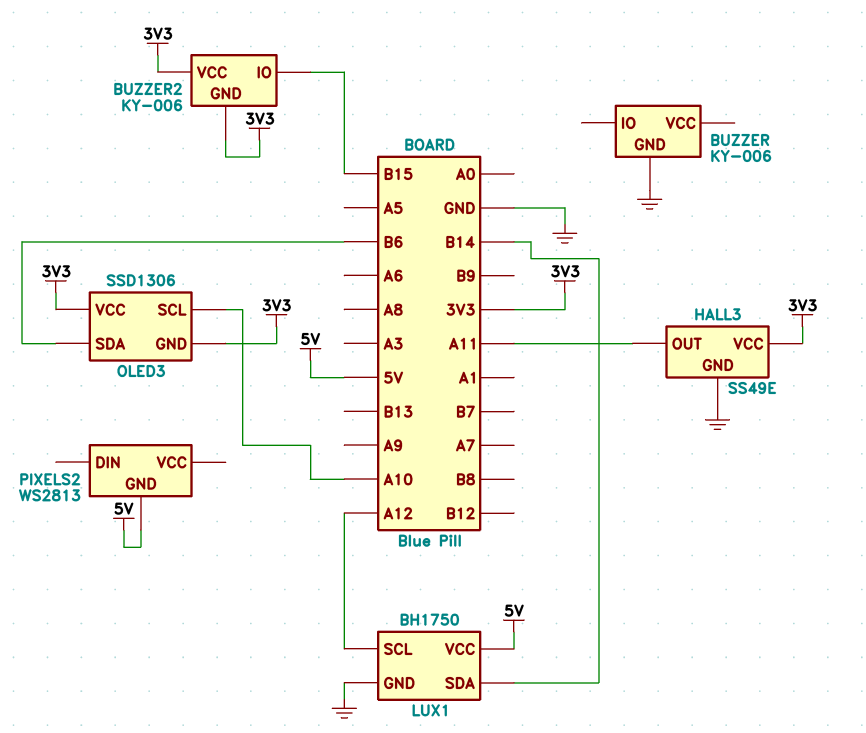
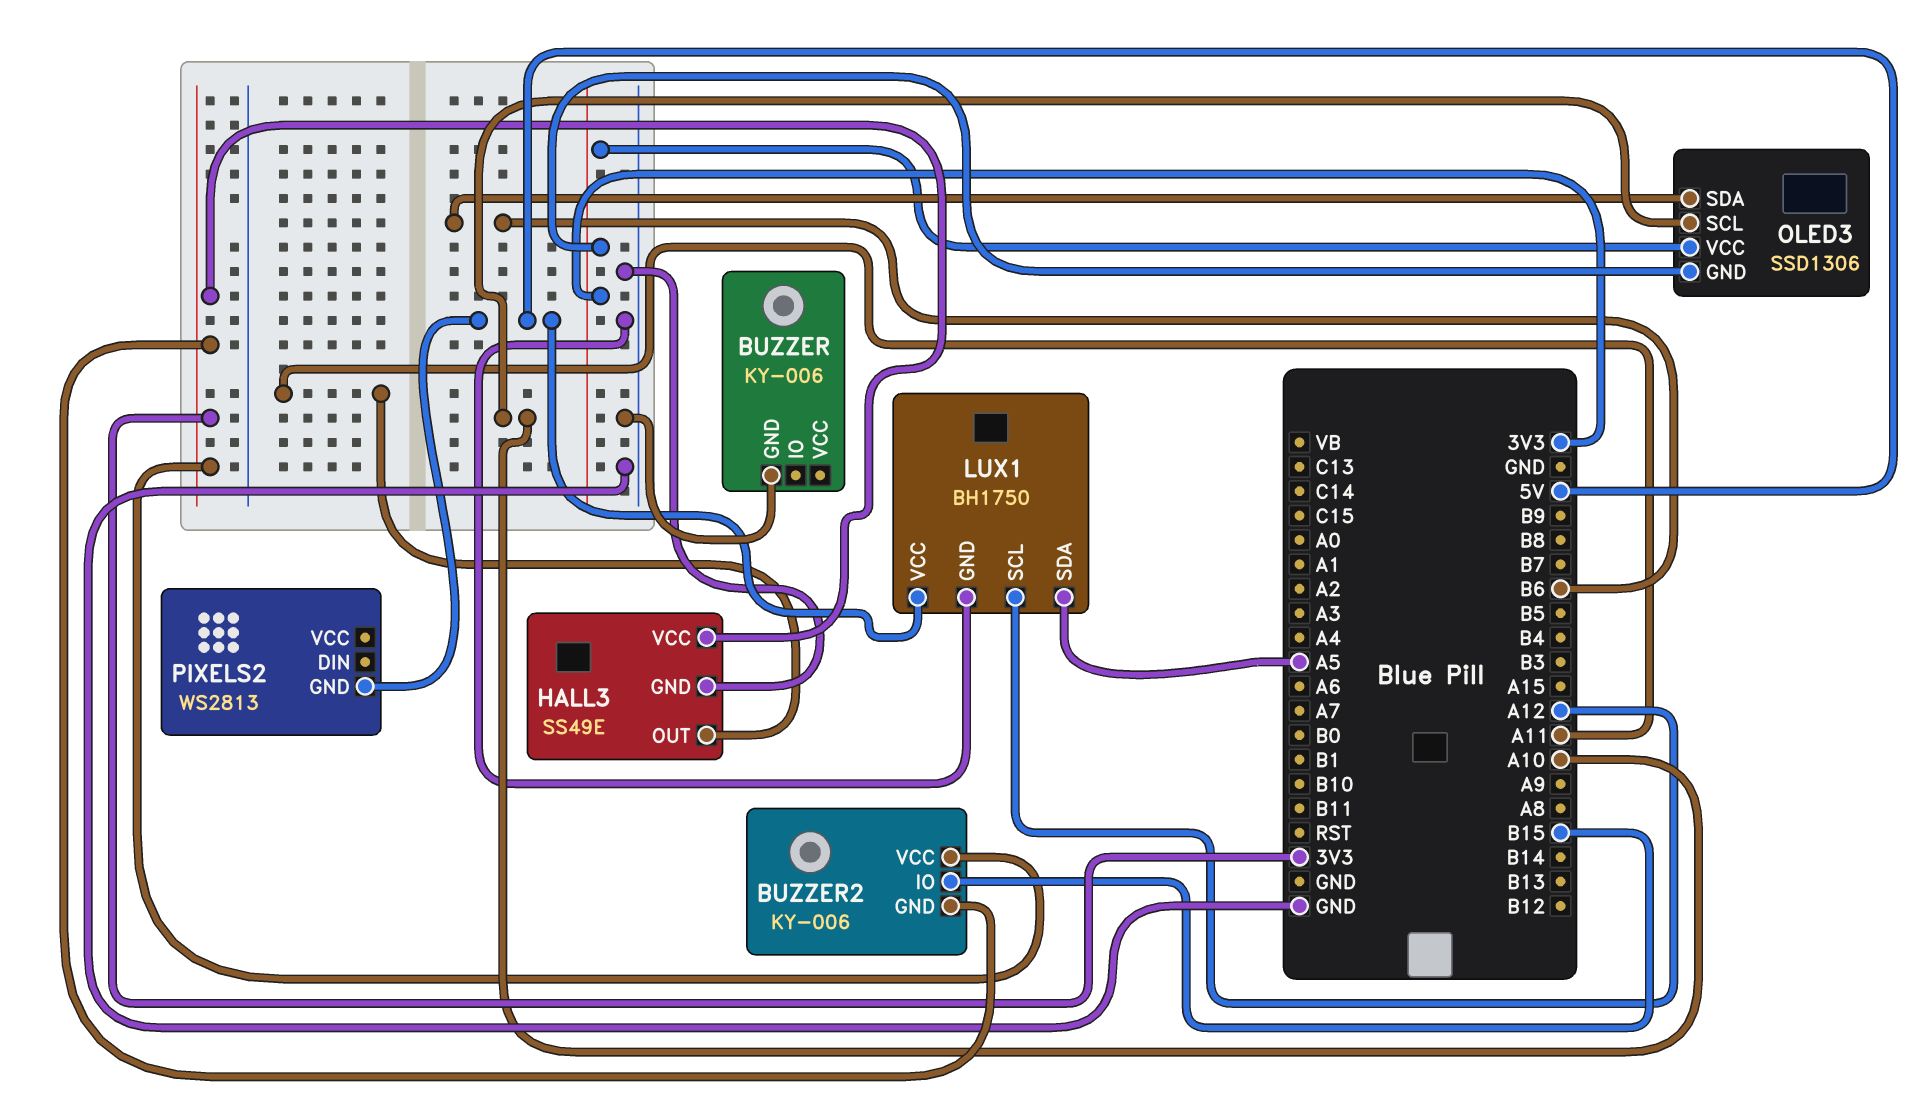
LUX1 pin SDA: B14 -> A5

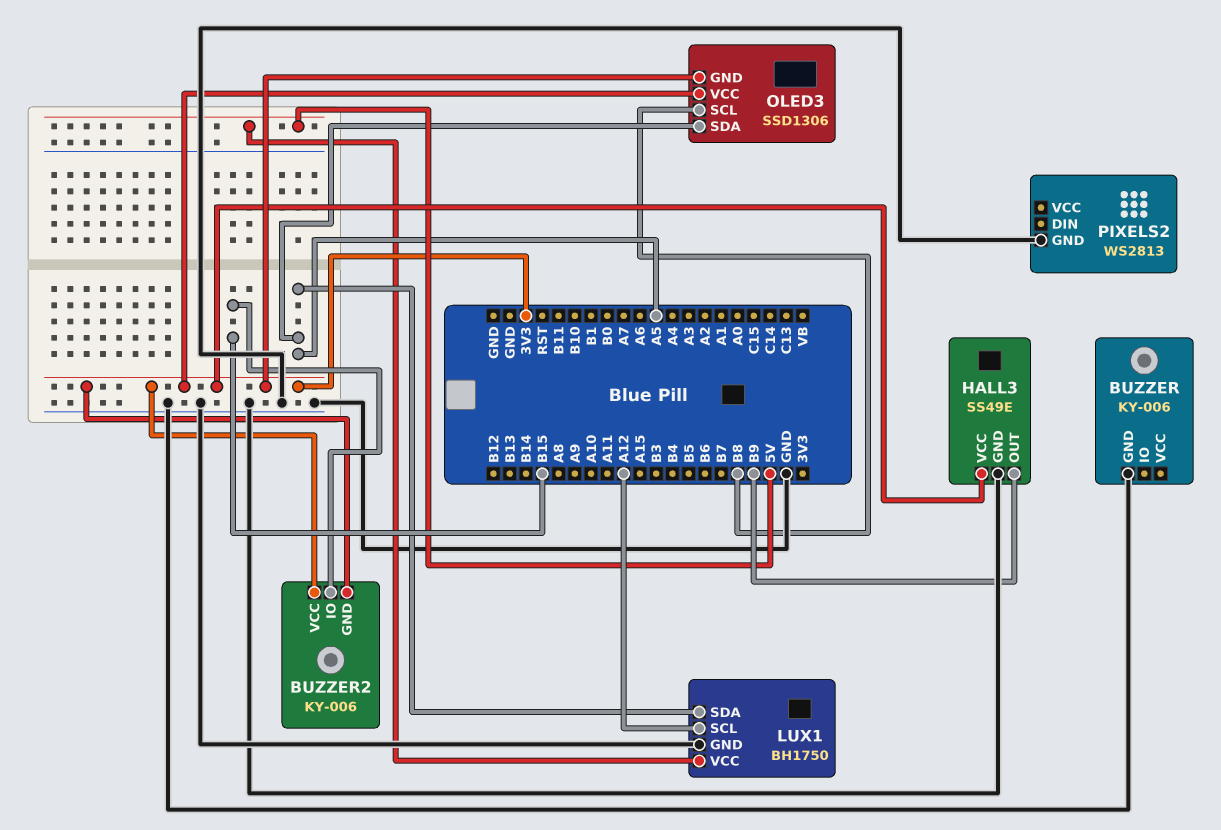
HALL3 pin OUT: A11 -> B9
OLED3 pin SCL: A10 -> B8
OLED3 pin SDA: B6 -> A5
PIXELS2 pin GND: 5V -> GND

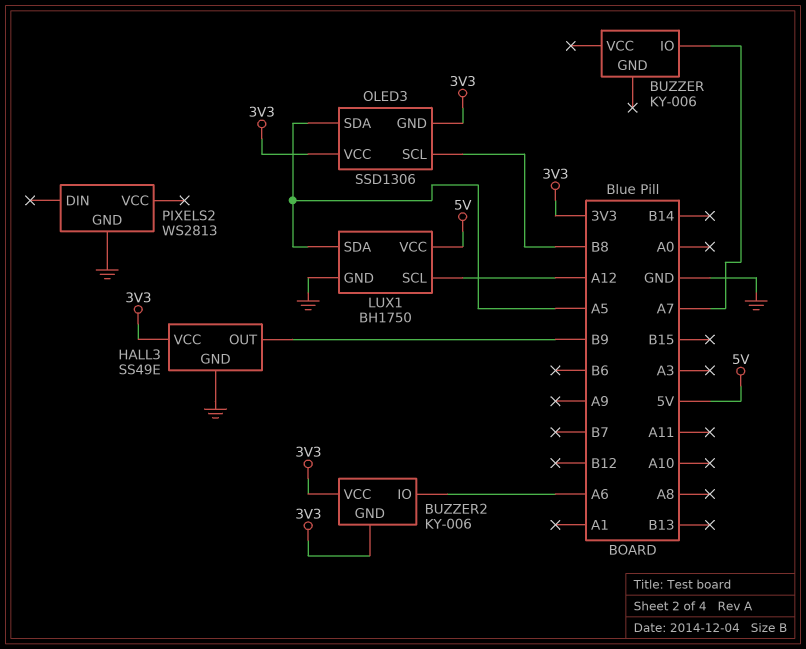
BUZZER pin GND: GND -> none
BUZZER pin IO: none -> A7
BUZZER2 pin IO: B15 -> A6

